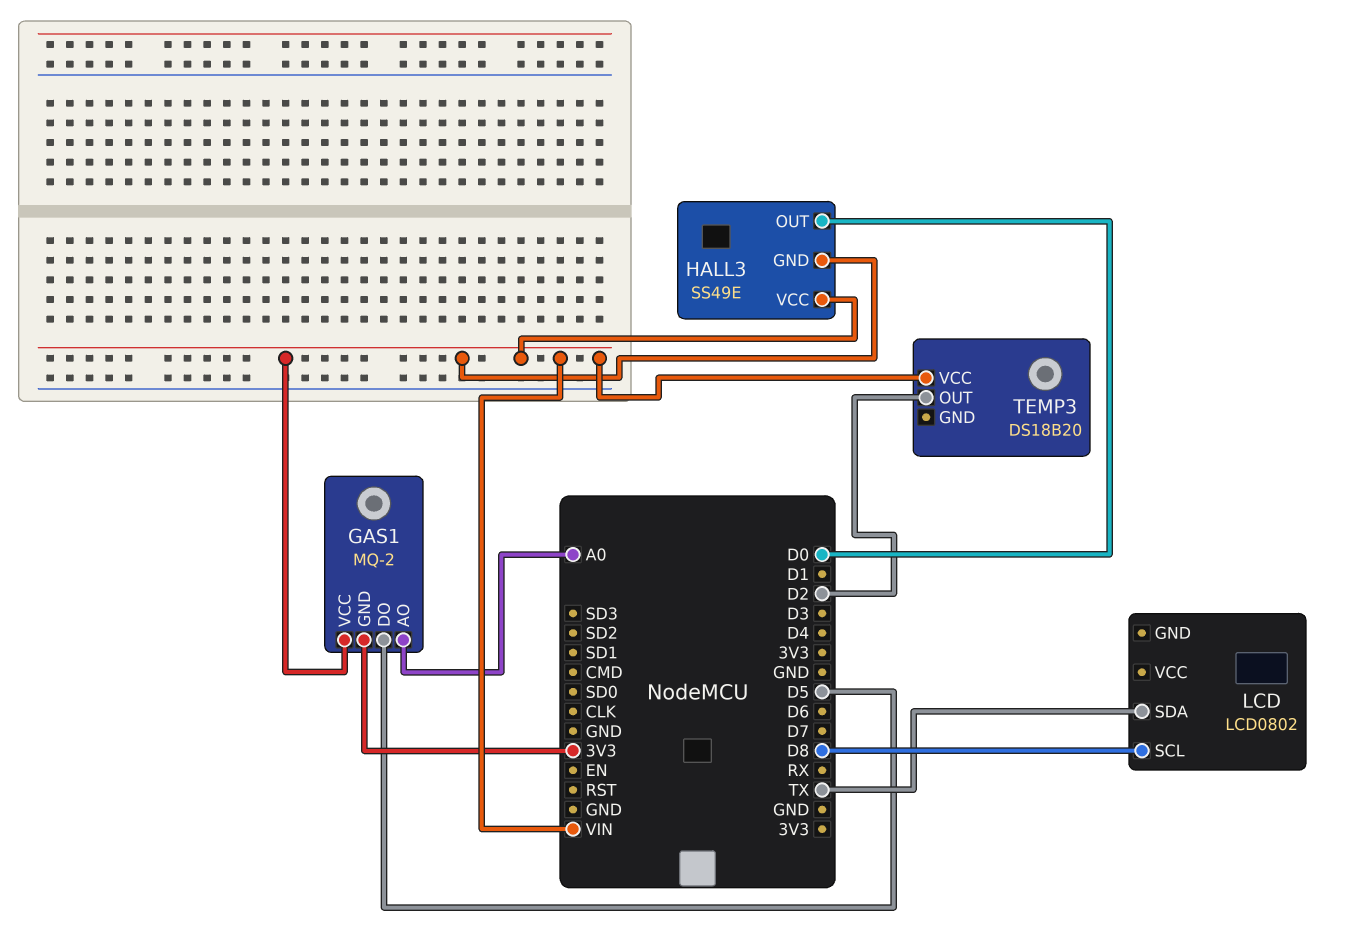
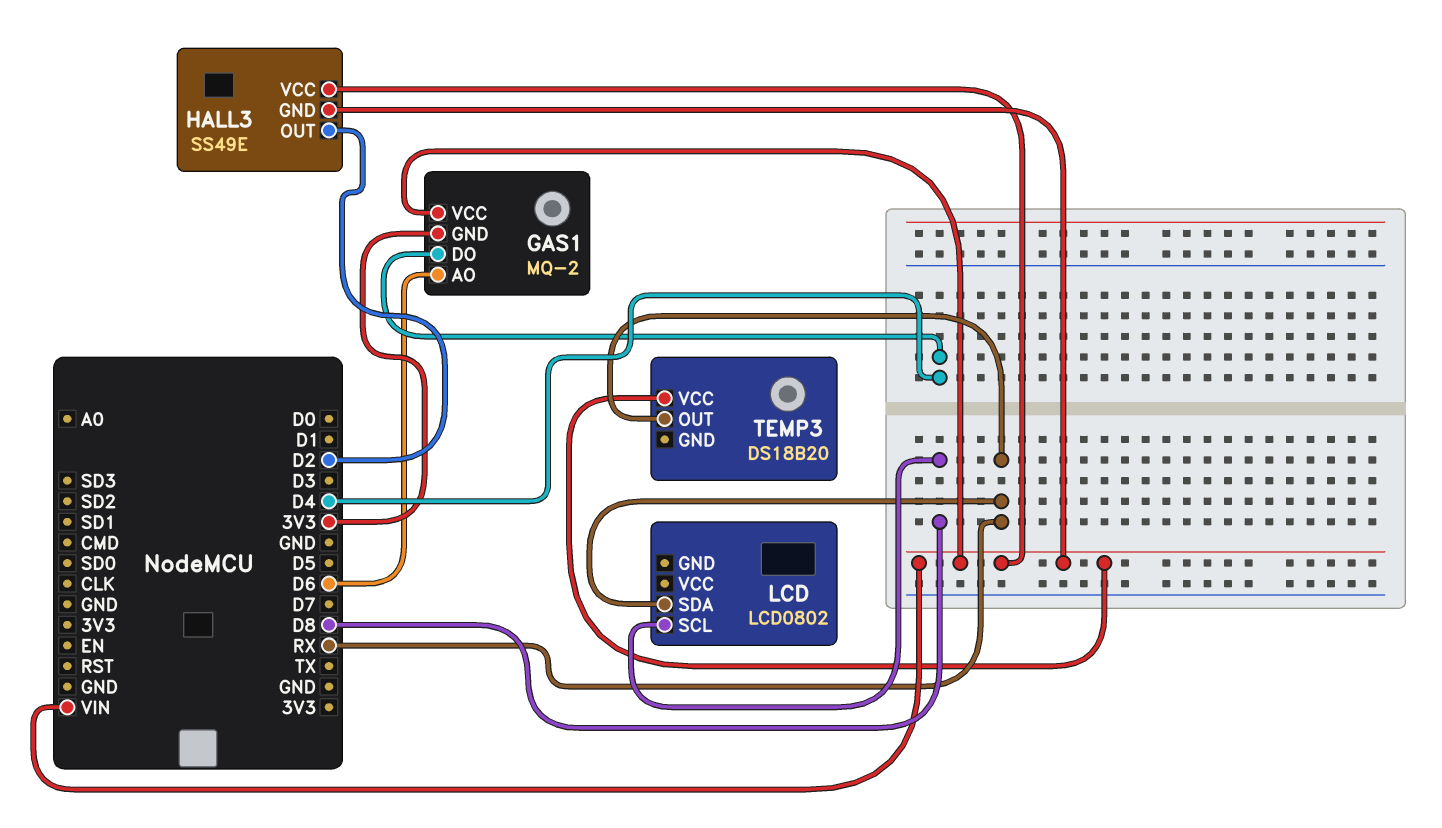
GAS1 pin AO: A0 -> D6
GAS1 pin DO: D5 -> D4
HALL3 pin OUT: D0 -> D2
LCD pin SDA: TX -> RX
TEMP3 pin OUT: D2 -> RX

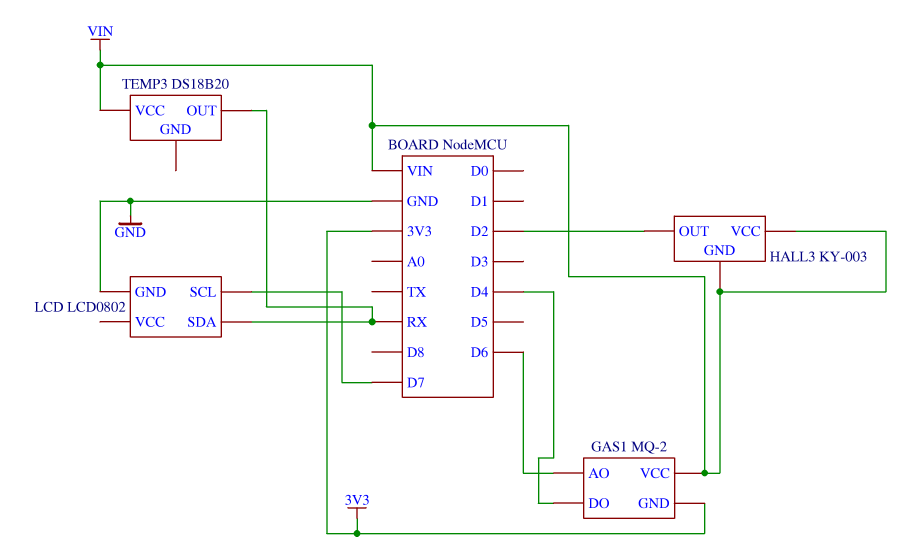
HALL3: SS49E -> KY-003
LCD pin GND: none -> GND
LCD pin SCL: D8 -> D7

